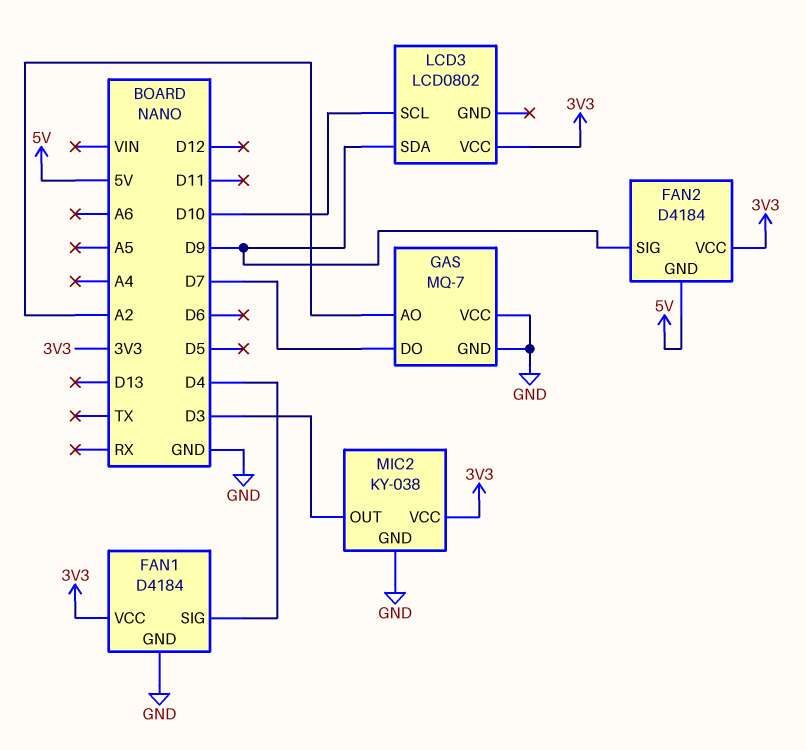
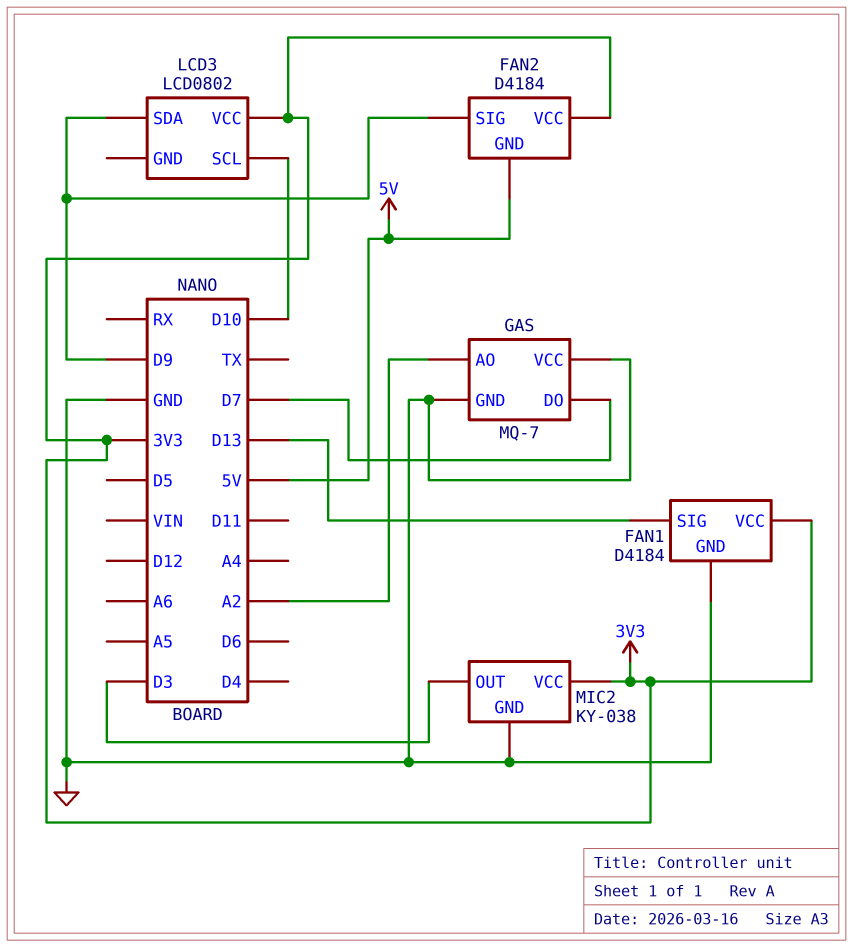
FAN1 pin SIG: D4 -> D13

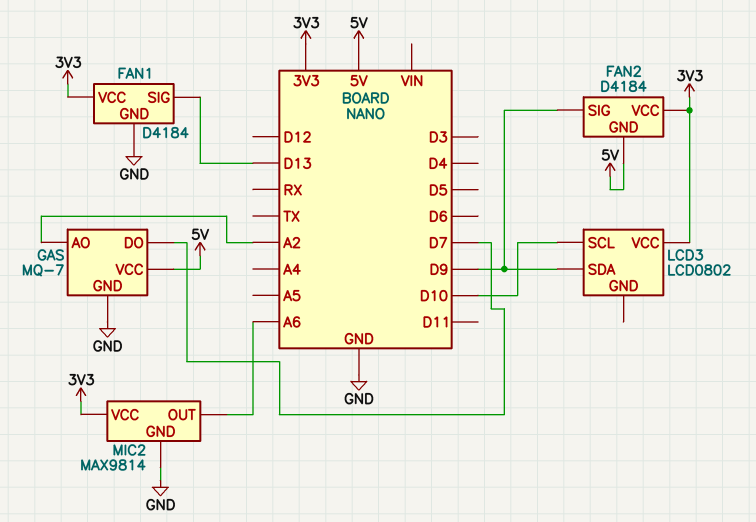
GAS pin VCC: GND -> 5V
MIC2: KY-038 -> MAX9814
MIC2 pin OUT: D3 -> A6

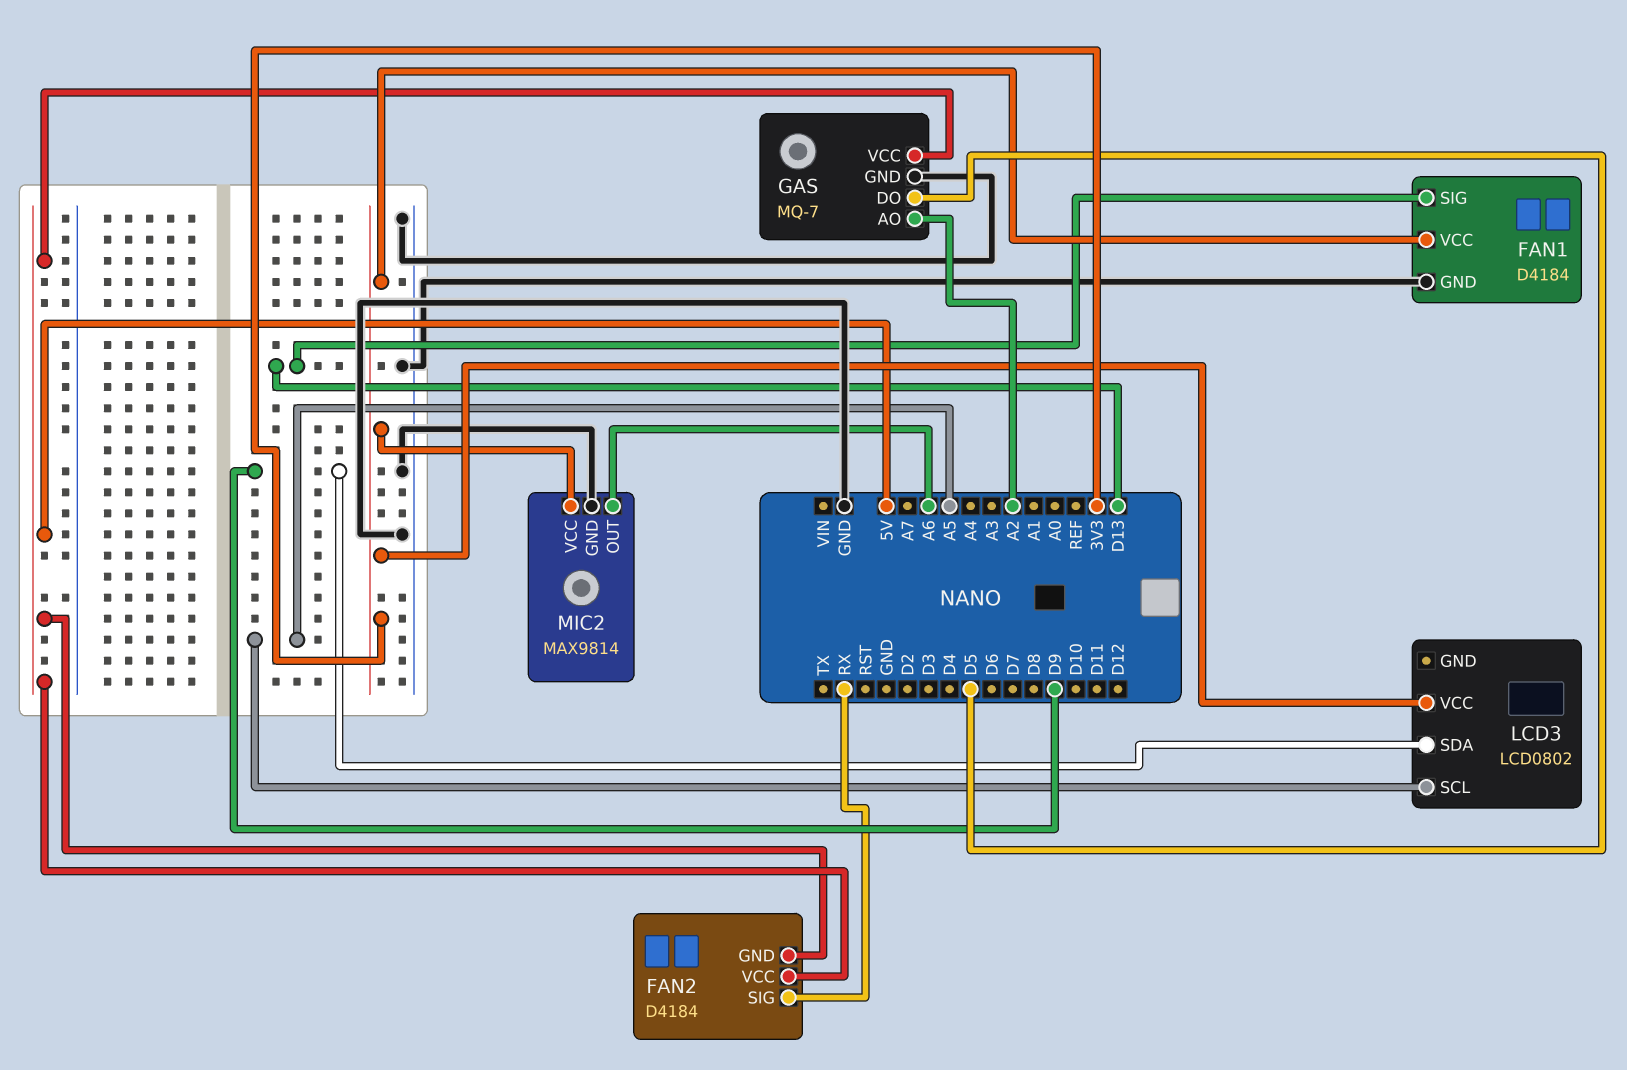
FAN2 pin SIG: D9 -> RX
FAN2 pin VCC: 3V3 -> 5V
GAS pin DO: D7 -> D5
LCD3 pin SCL: D10 -> A5

